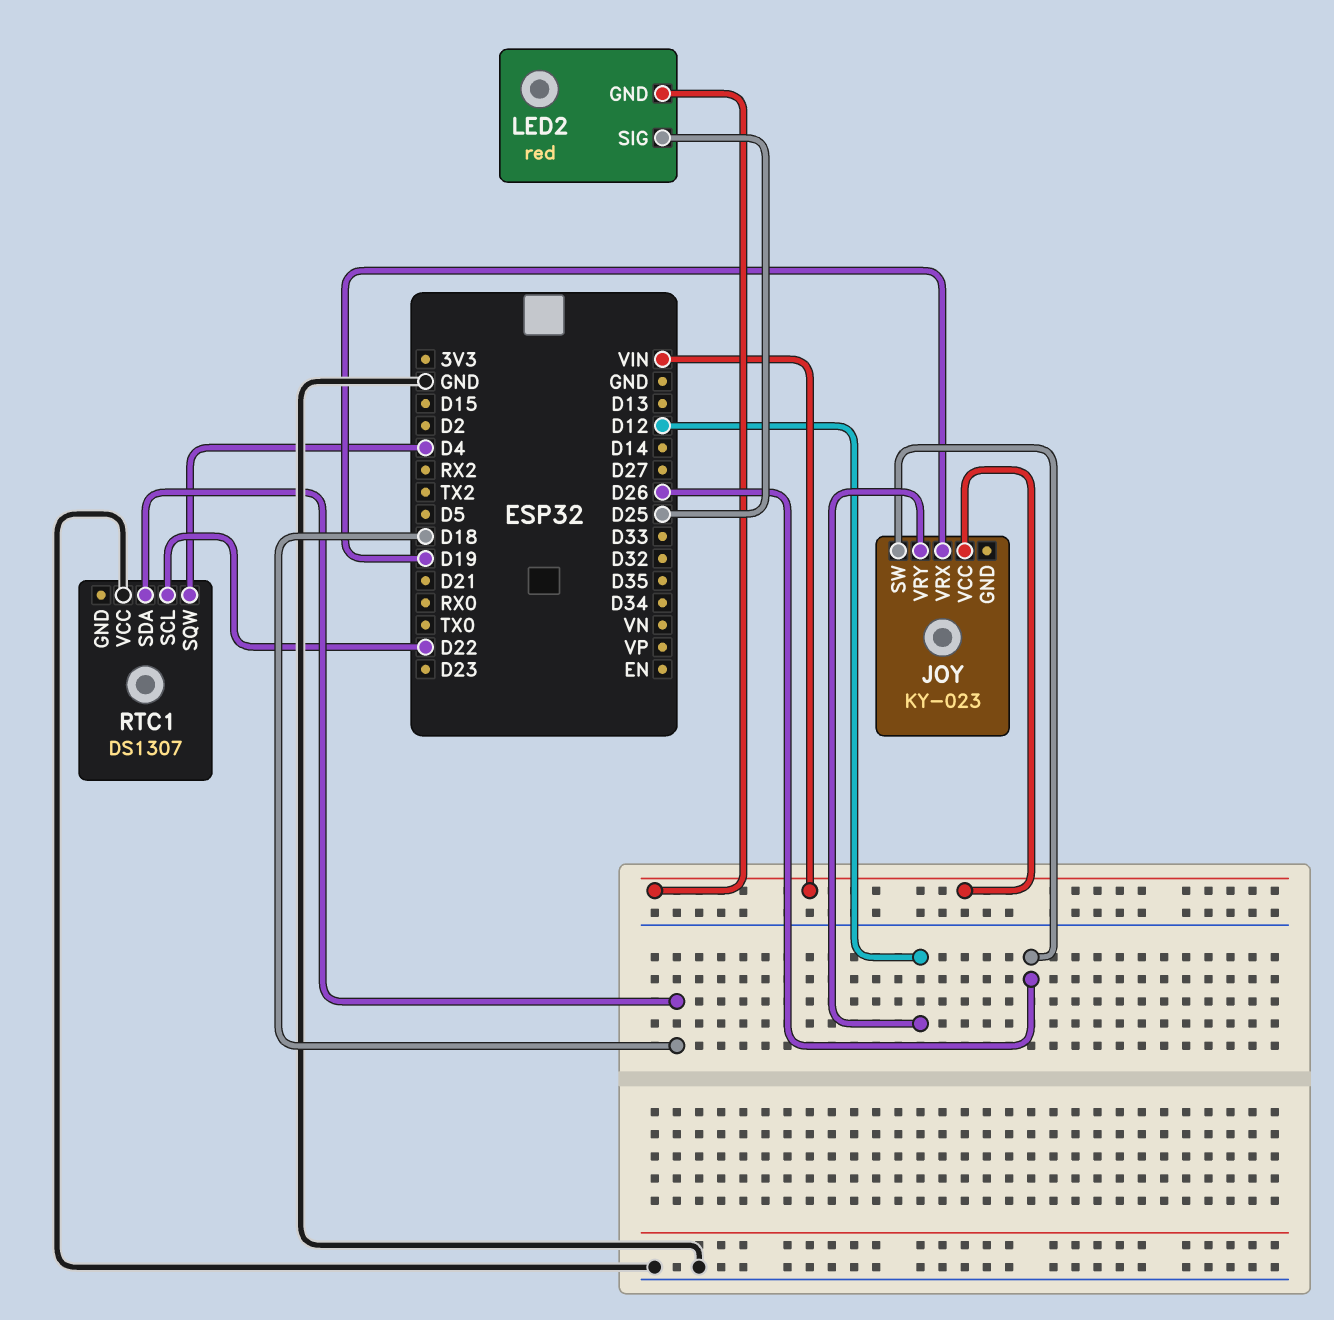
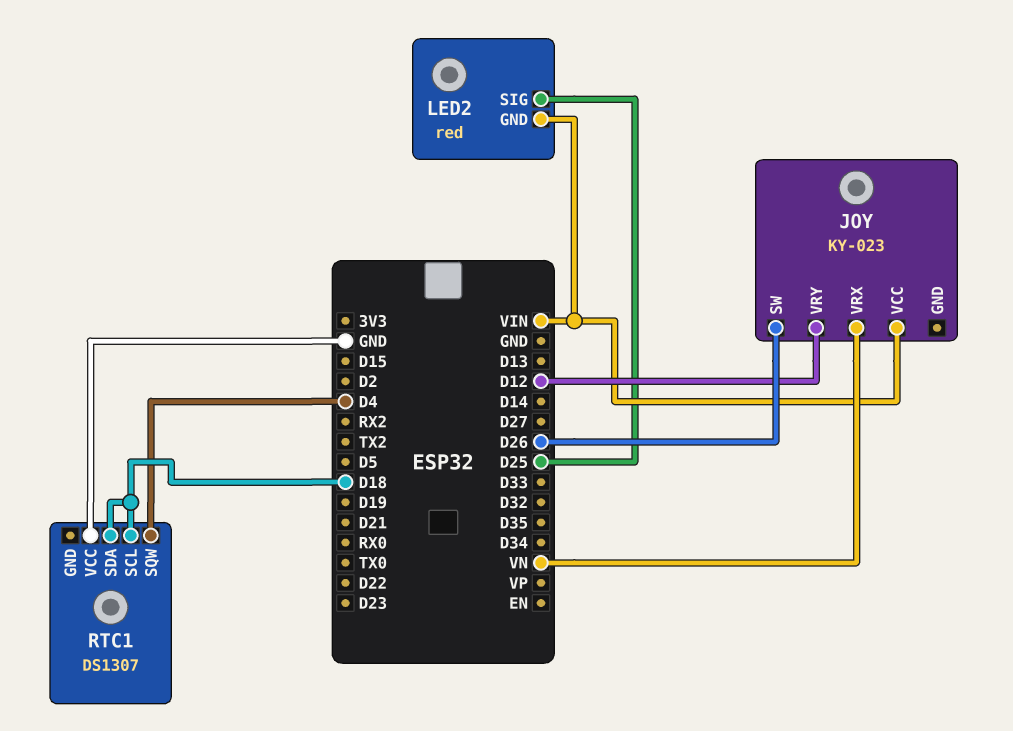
JOY pin VRX: D19 -> VN
RTC1 pin SCL: D22 -> D18

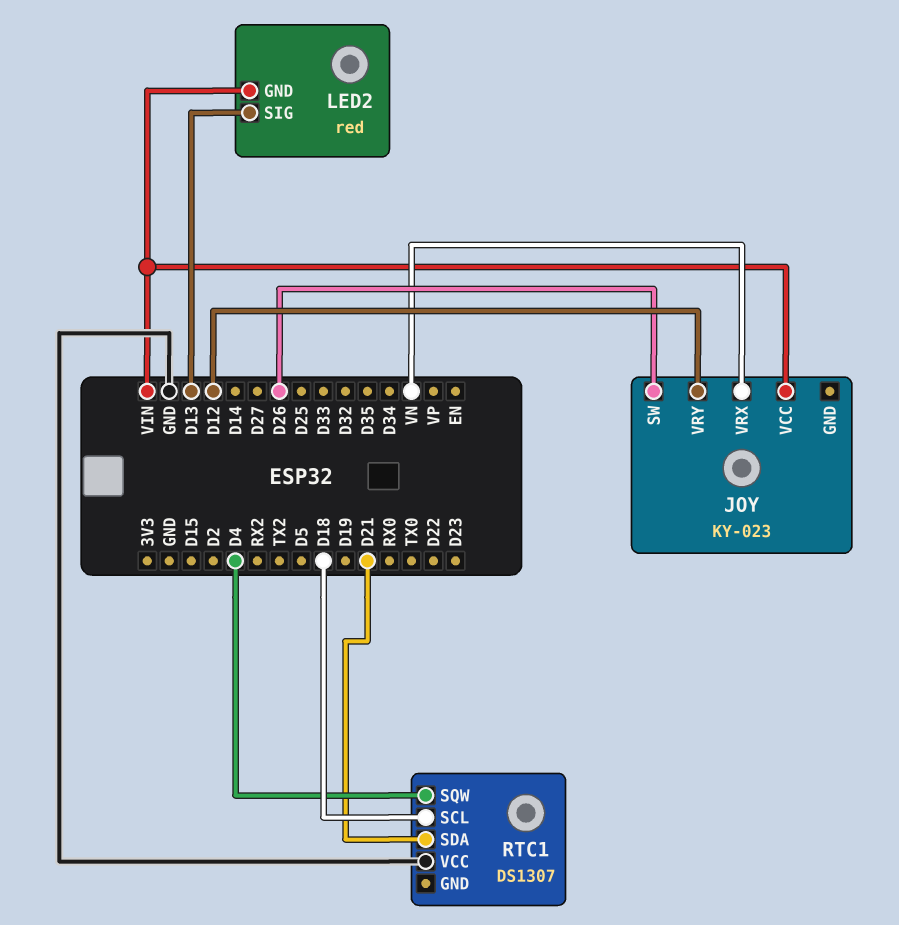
LED2 pin SIG: D25 -> D13
RTC1 pin SDA: D18 -> D21

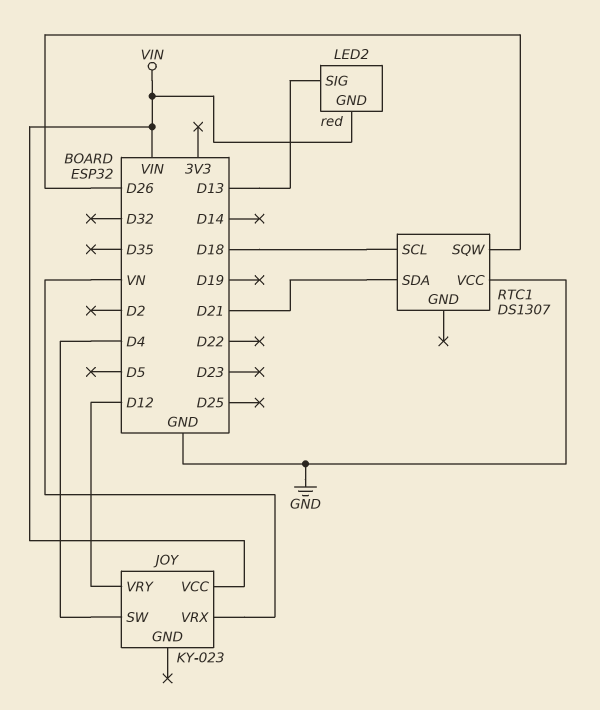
JOY pin SW: D26 -> D4
RTC1 pin SQW: D4 -> D26

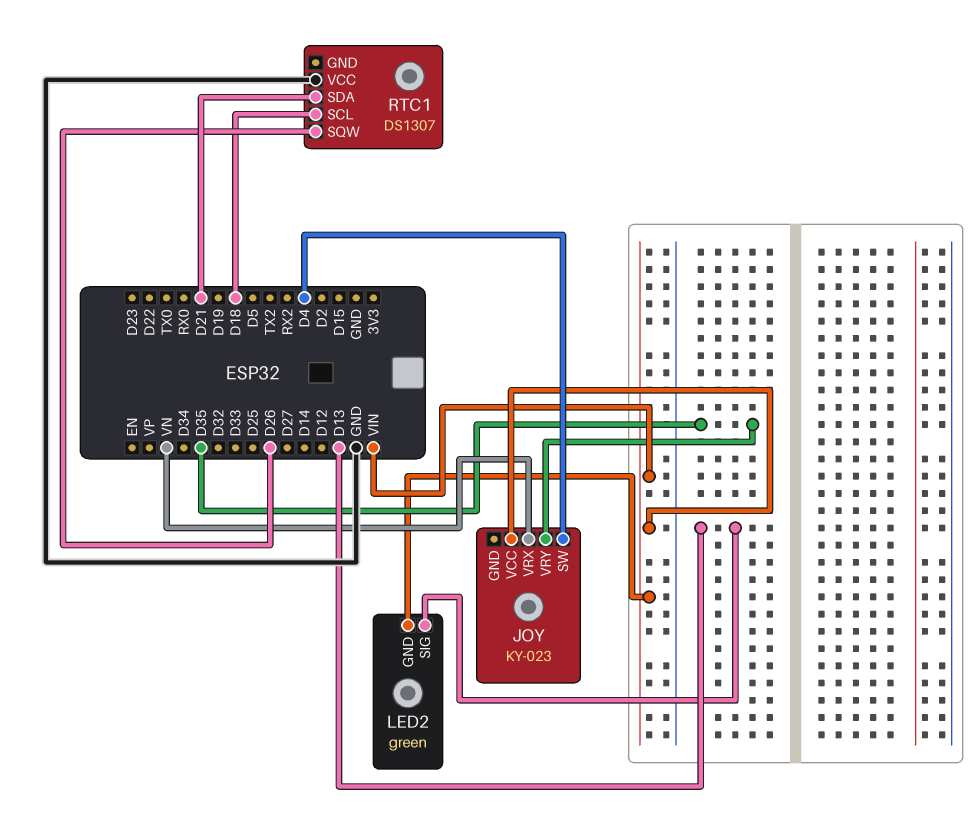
JOY pin VRY: D12 -> D35
LED2: red -> green

